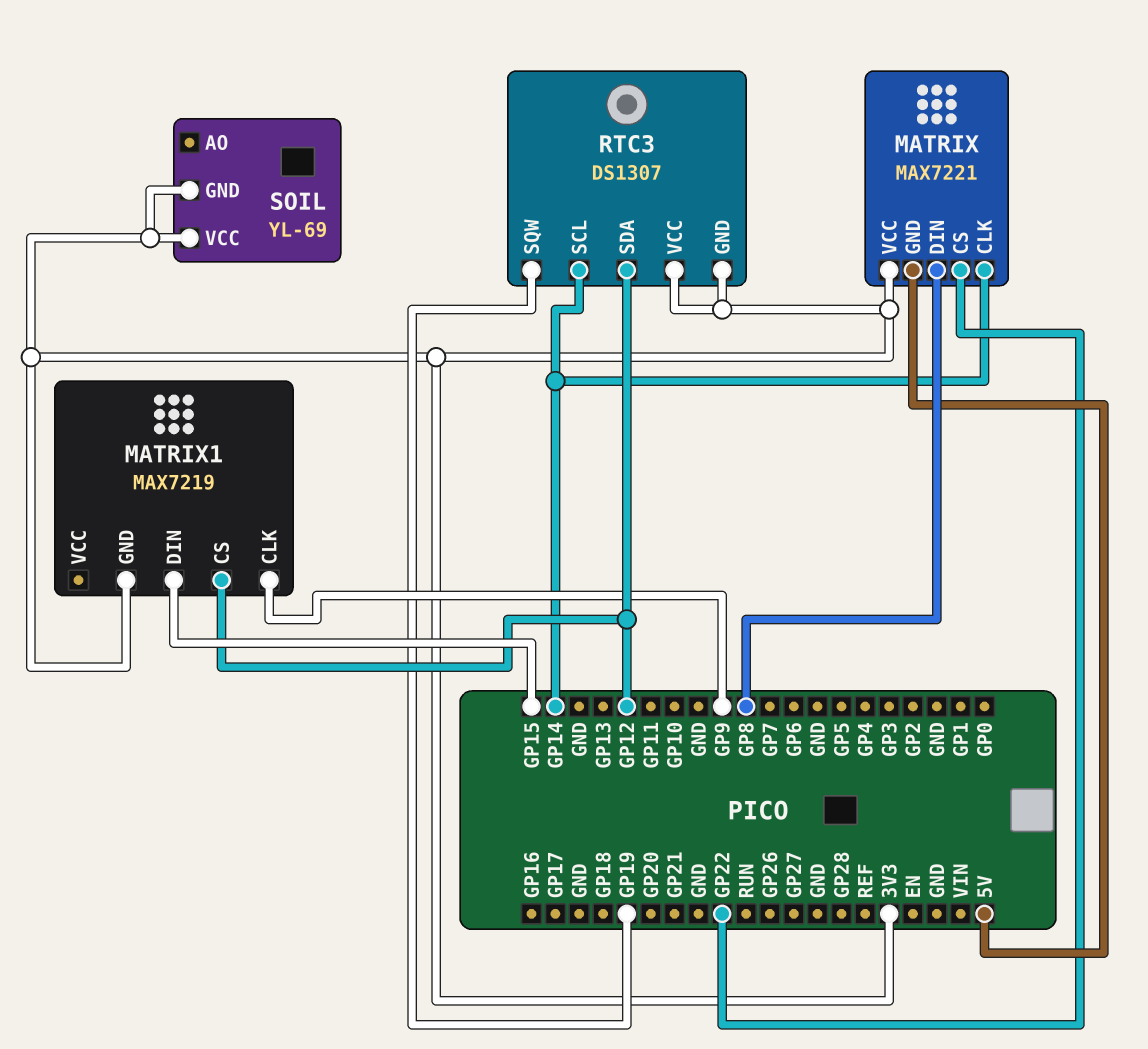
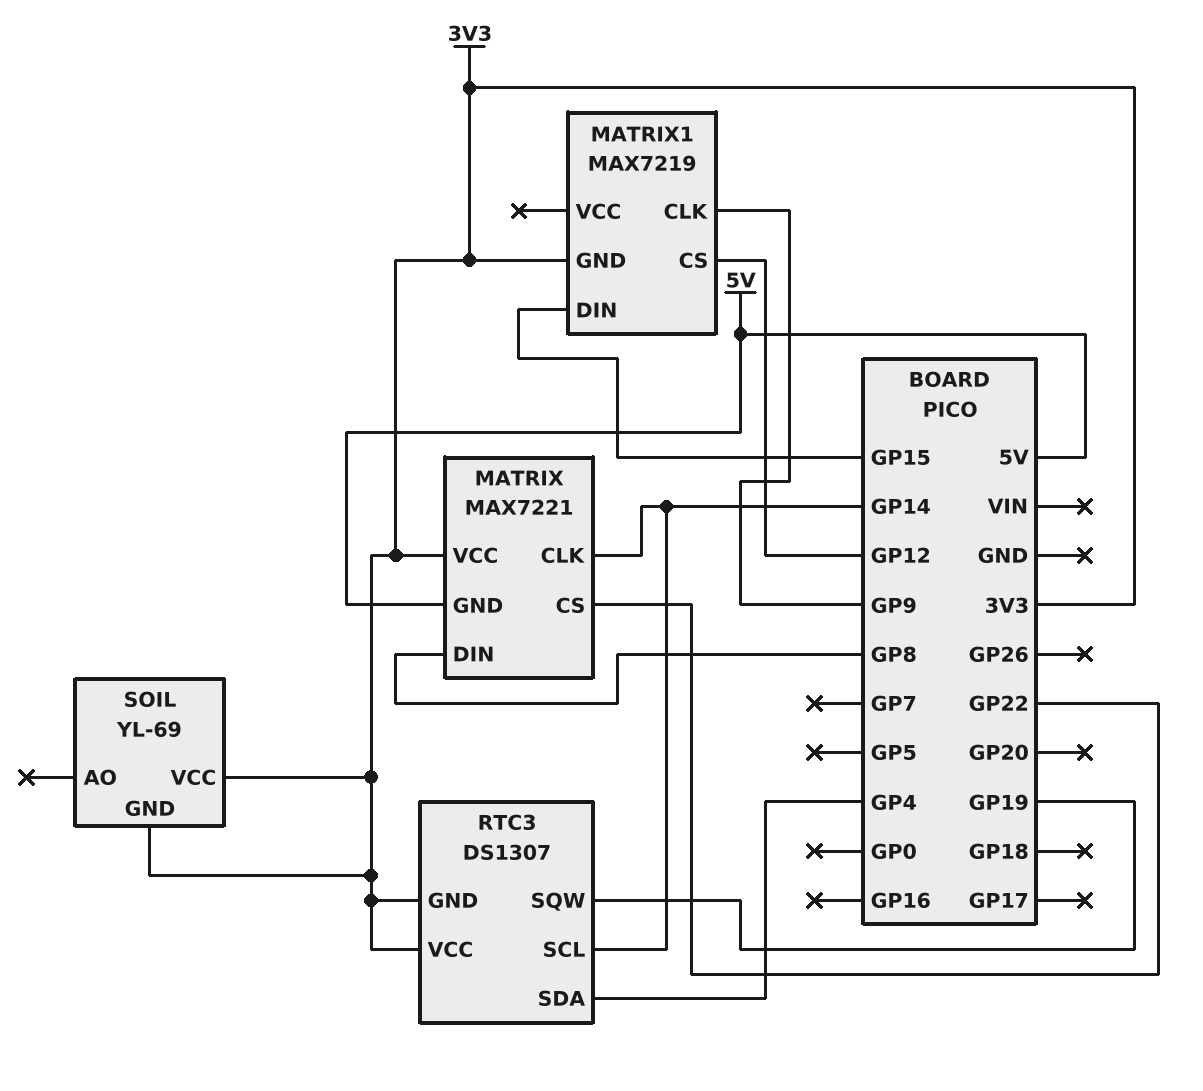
RTC3 pin SDA: GP12 -> GP4

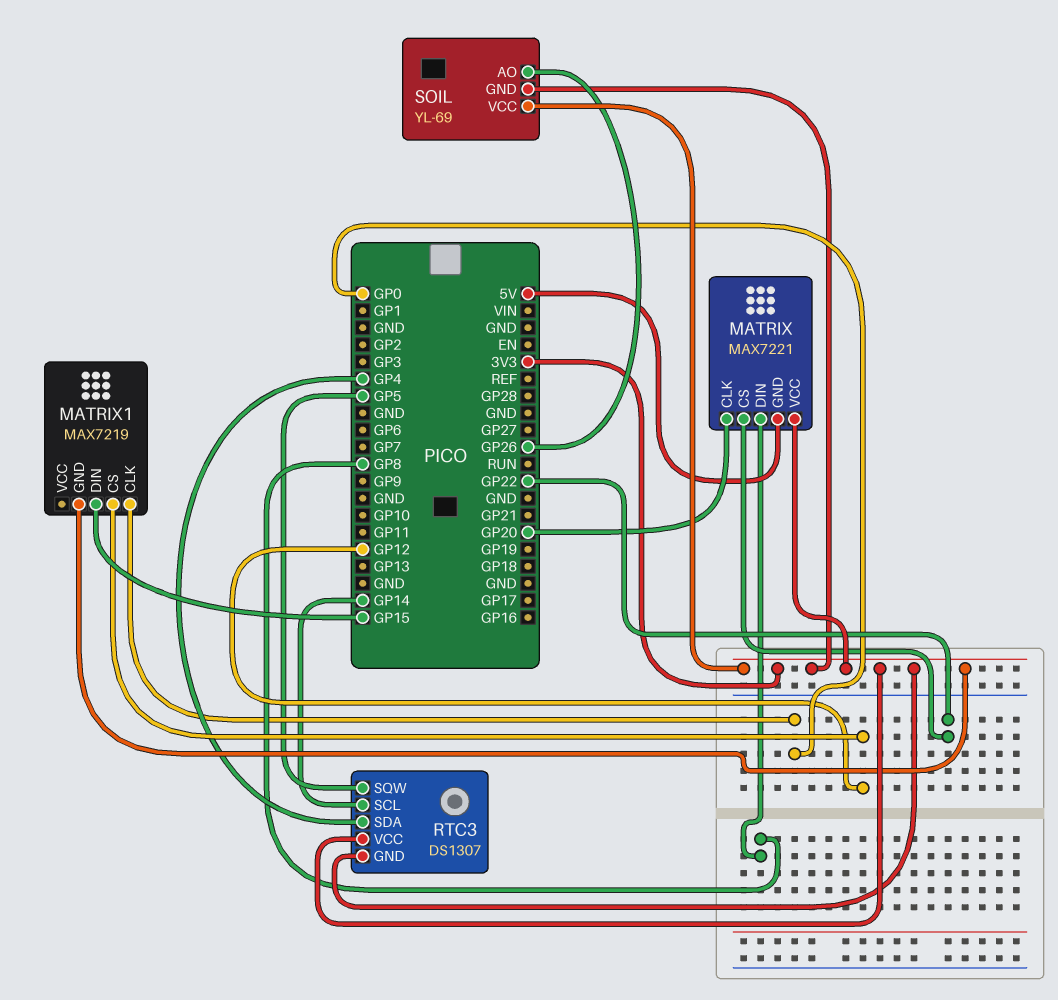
MATRIX pin CLK: GP14 -> GP20
MATRIX1 pin CLK: GP9 -> GP0
RTC3 pin SQW: GP19 -> GP5
SOIL pin AO: none -> GP26

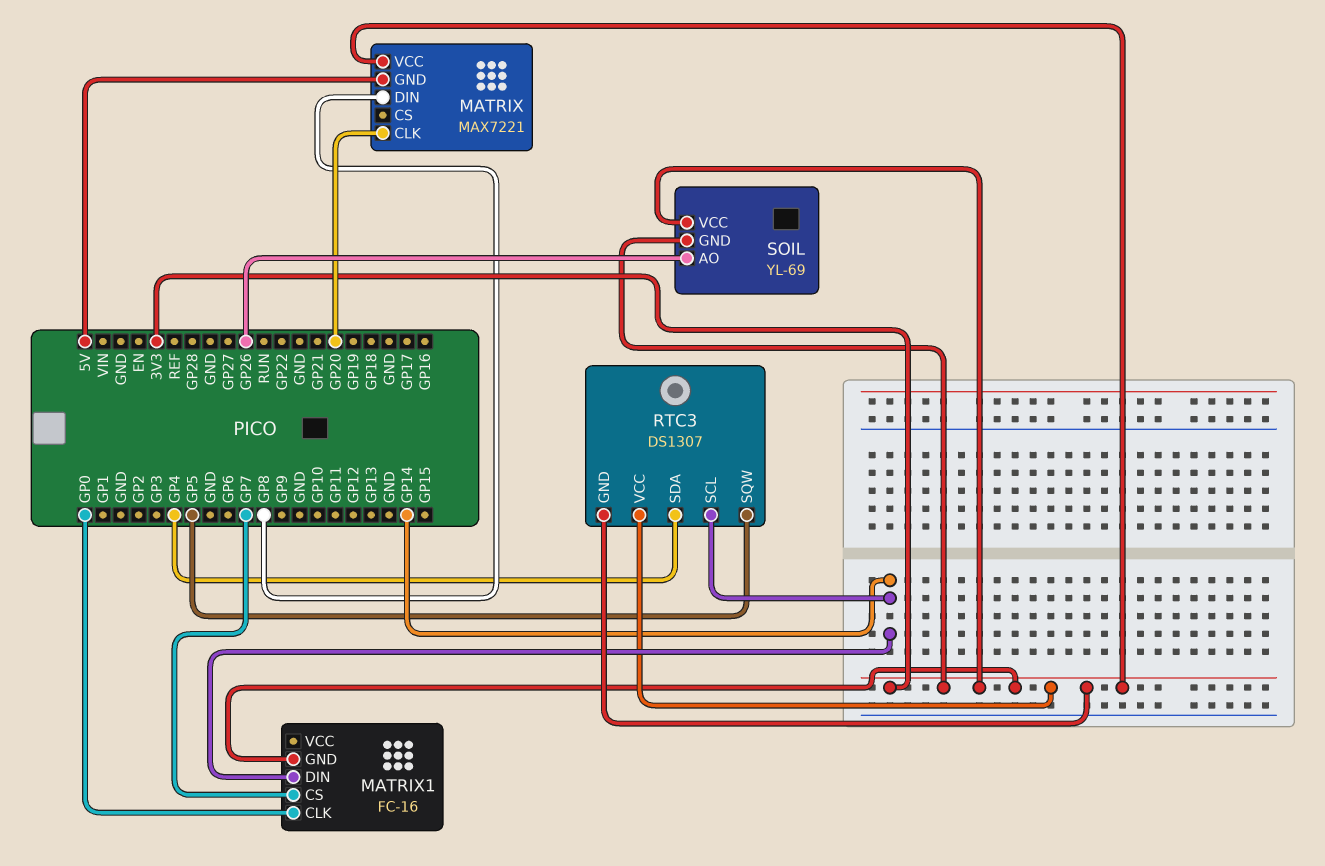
MATRIX pin CS: GP22 -> none
MATRIX1: MAX7219 -> FC-16
MATRIX1 pin CS: GP12 -> GP7
MATRIX1 pin DIN: GP15 -> GP14

